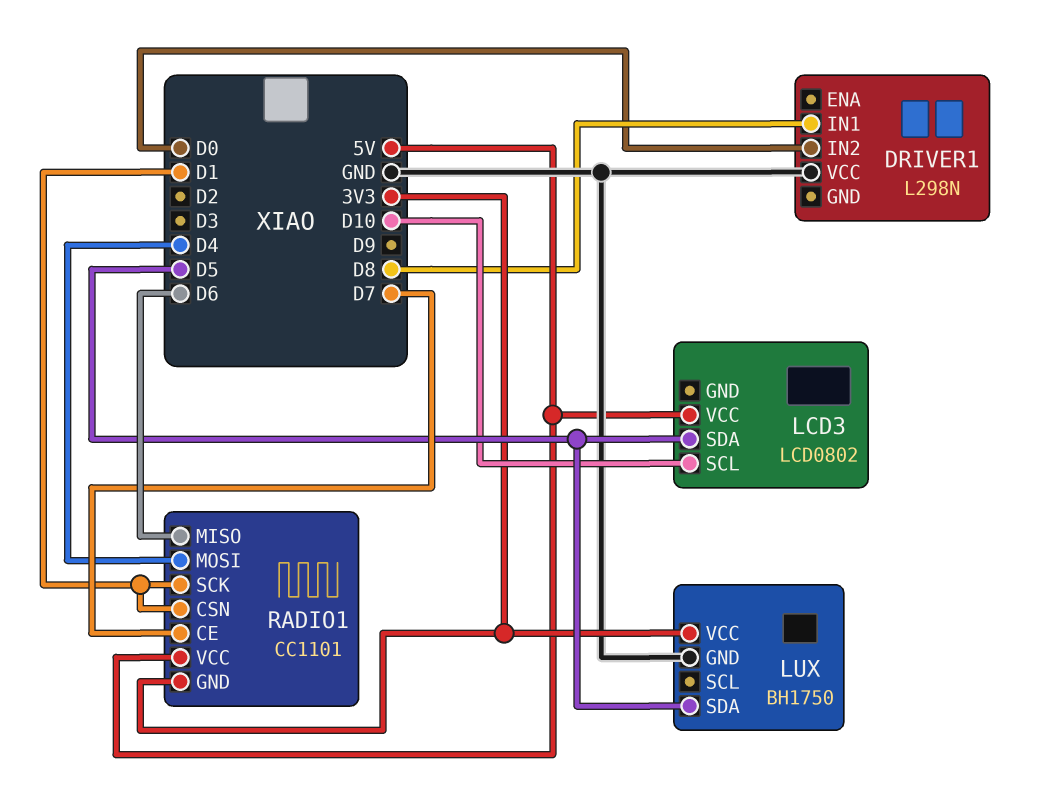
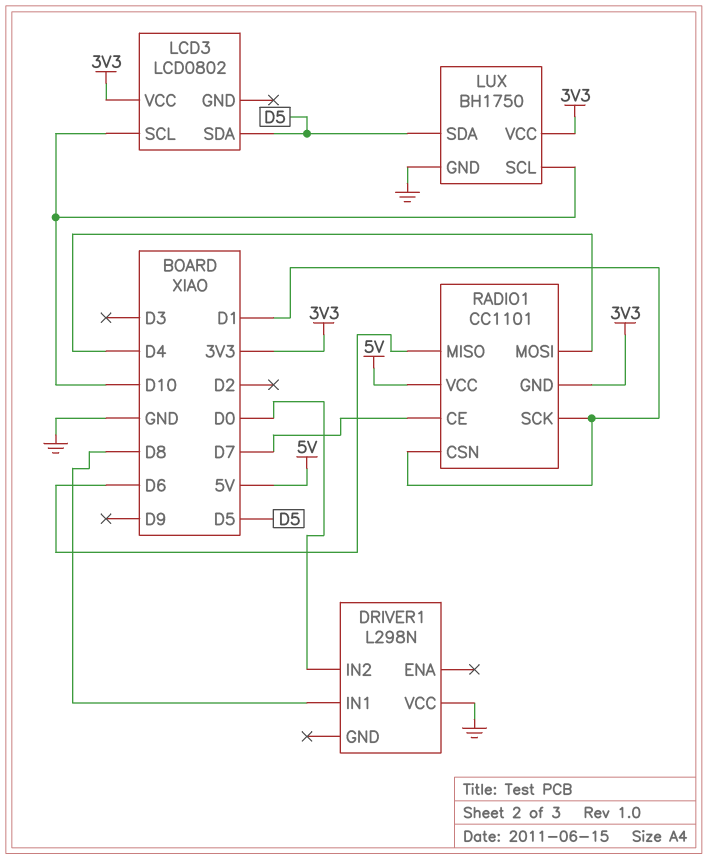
LCD3 pin VCC: 5V -> 3V3
LUX pin SCL: none -> D10

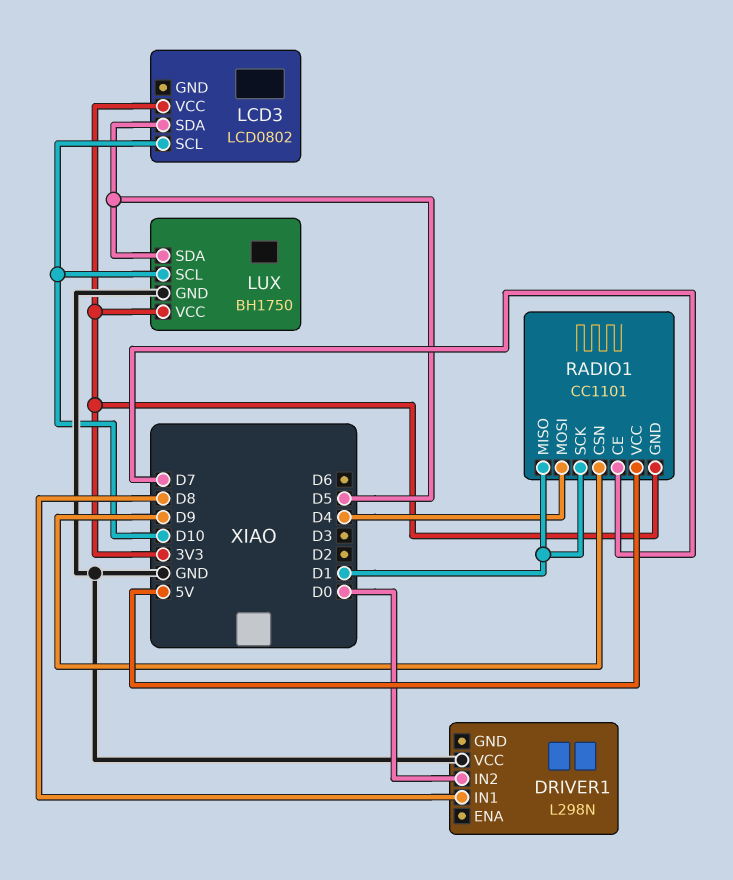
RADIO1 pin CSN: D1 -> D9
RADIO1 pin MISO: D6 -> D1

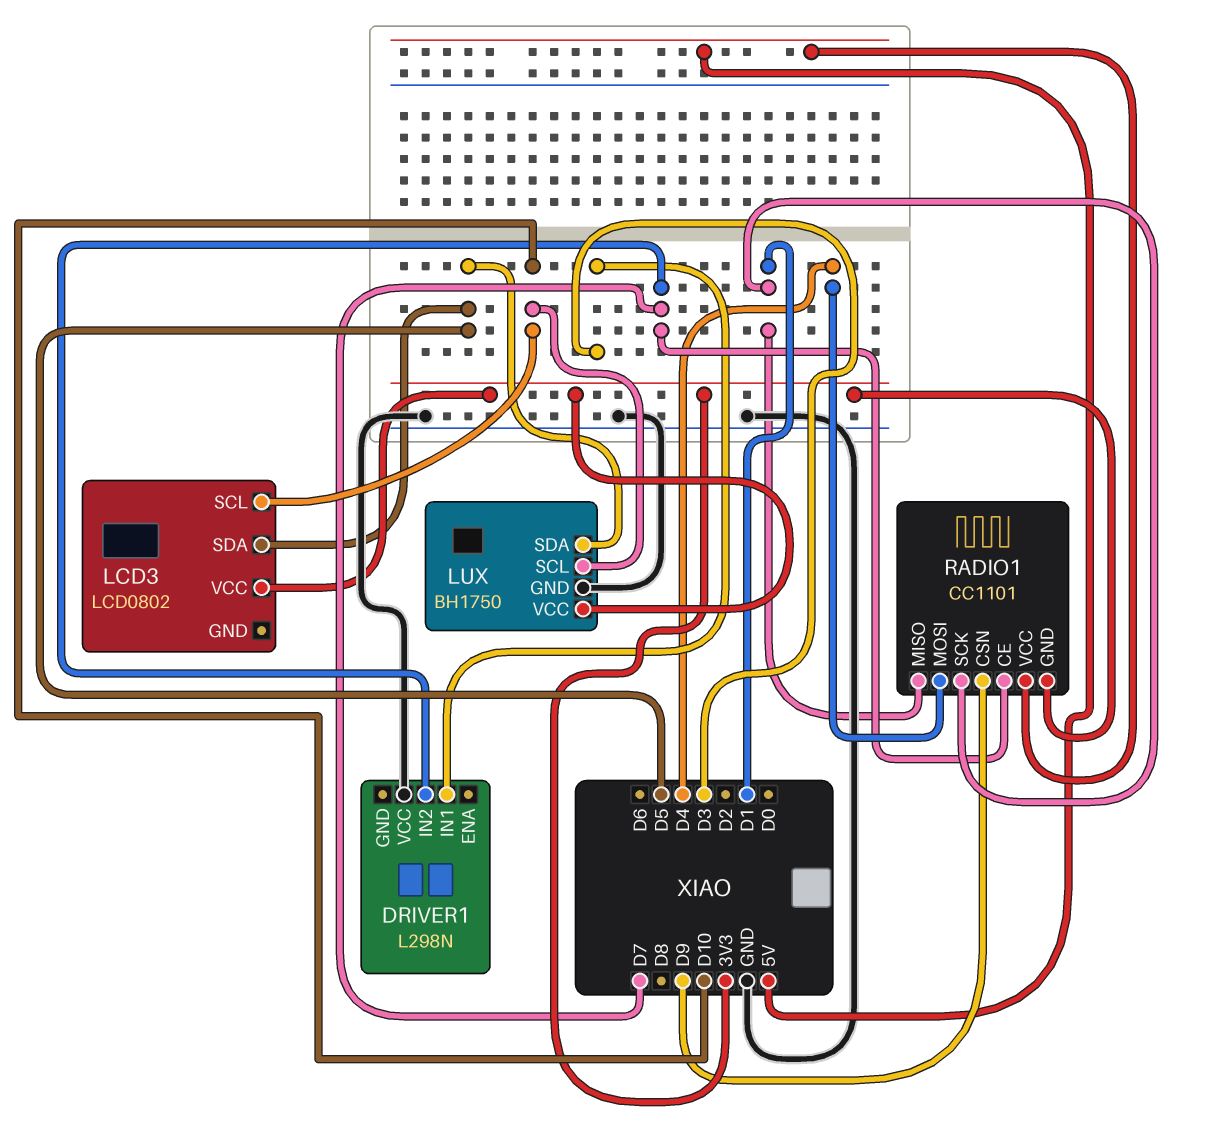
DRIVER1 pin IN1: D8 -> D3
DRIVER1 pin IN2: D0 -> D7

